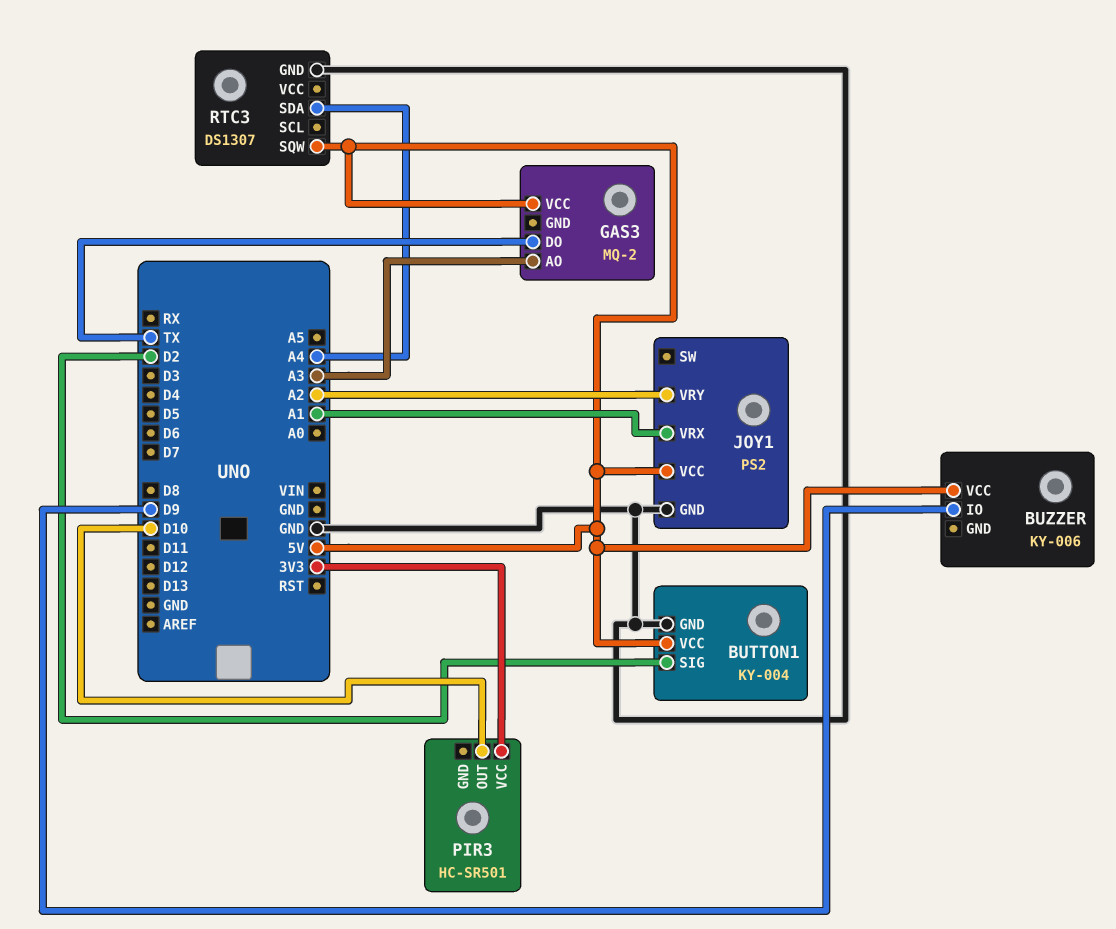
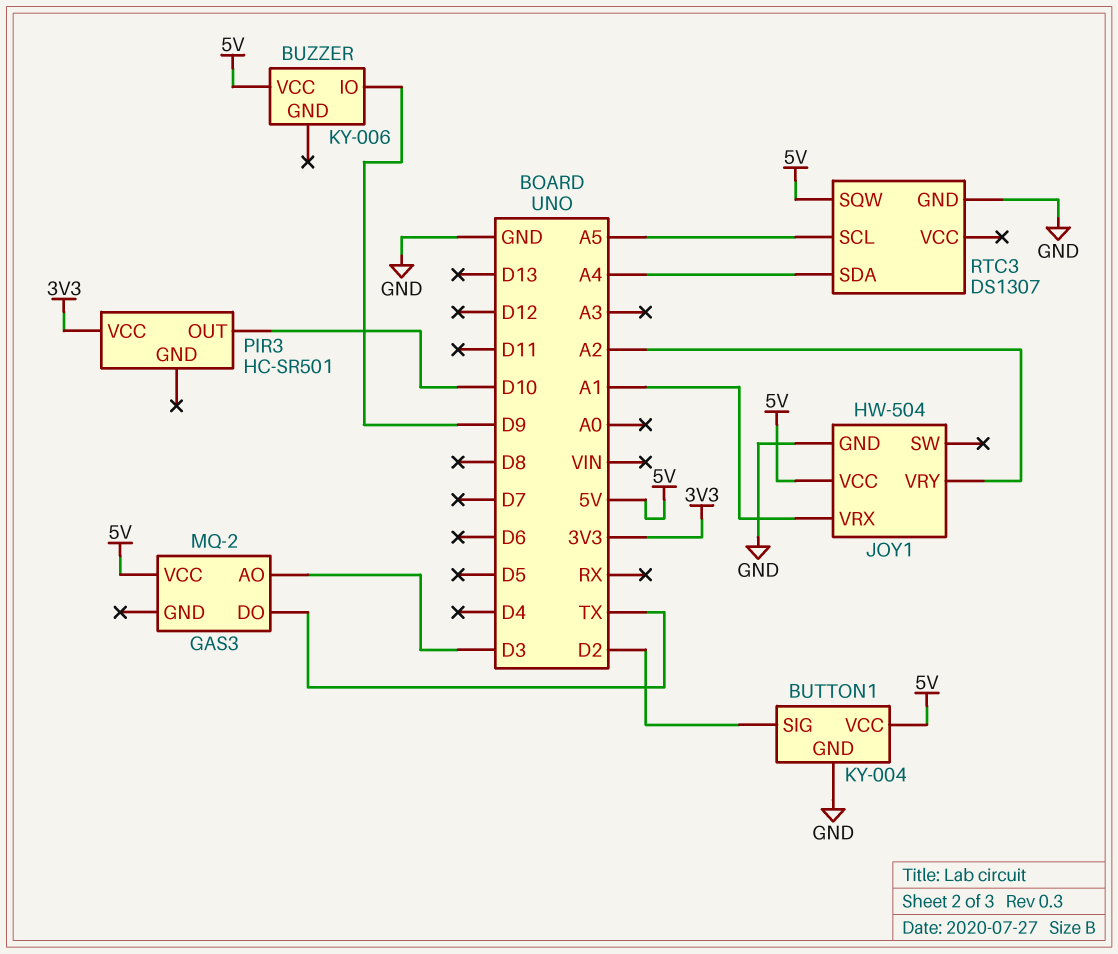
GAS3 pin AO: A3 -> D3
JOY1: PS2 -> HW-504
RTC3 pin SCL: none -> A5

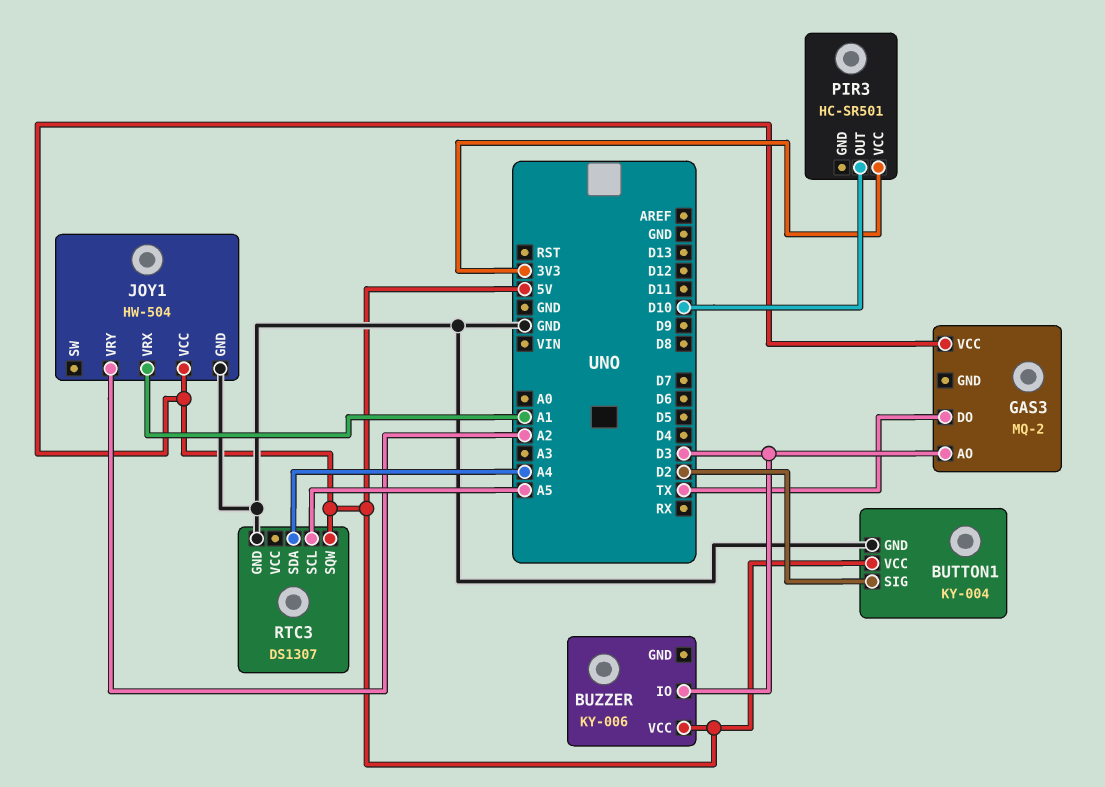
BUZZER pin IO: D9 -> D3

